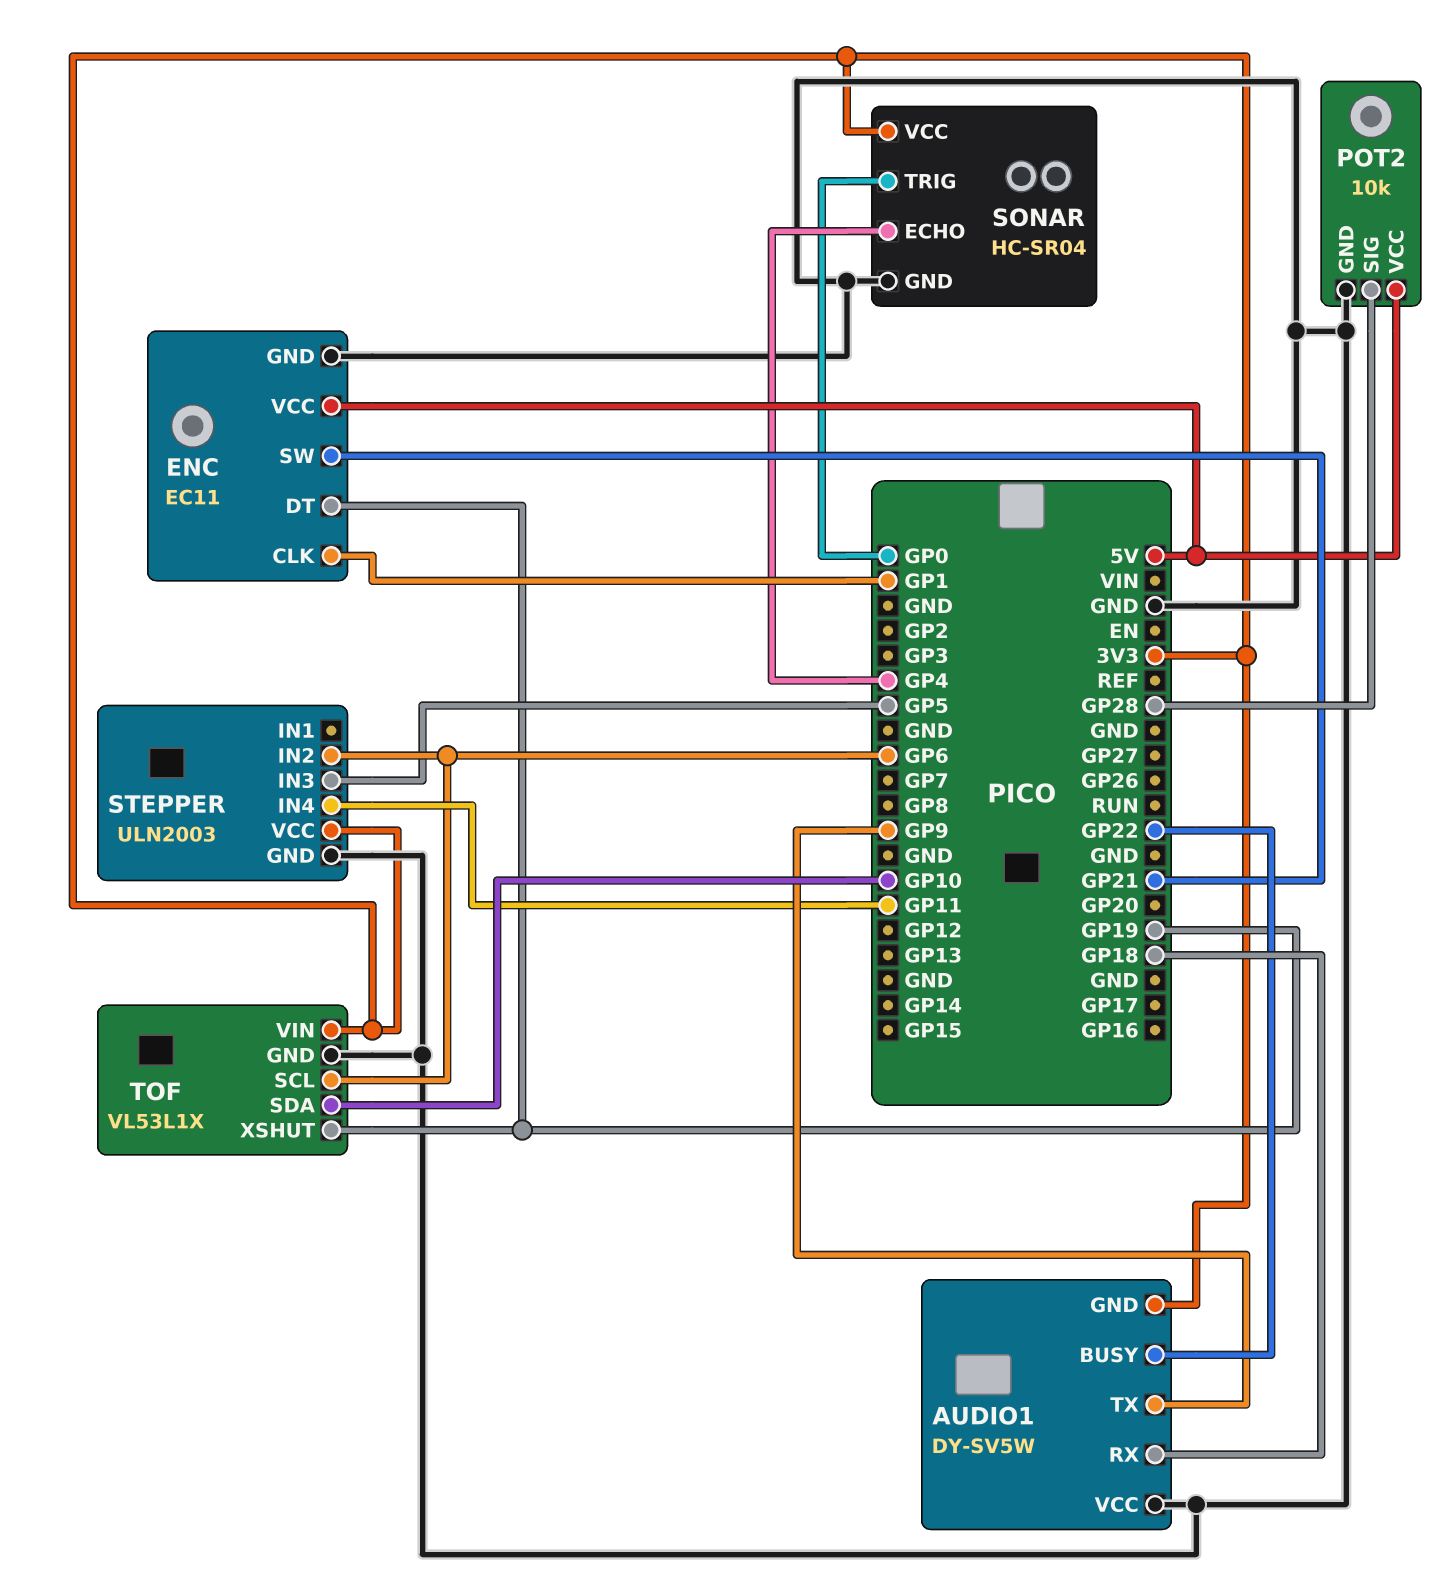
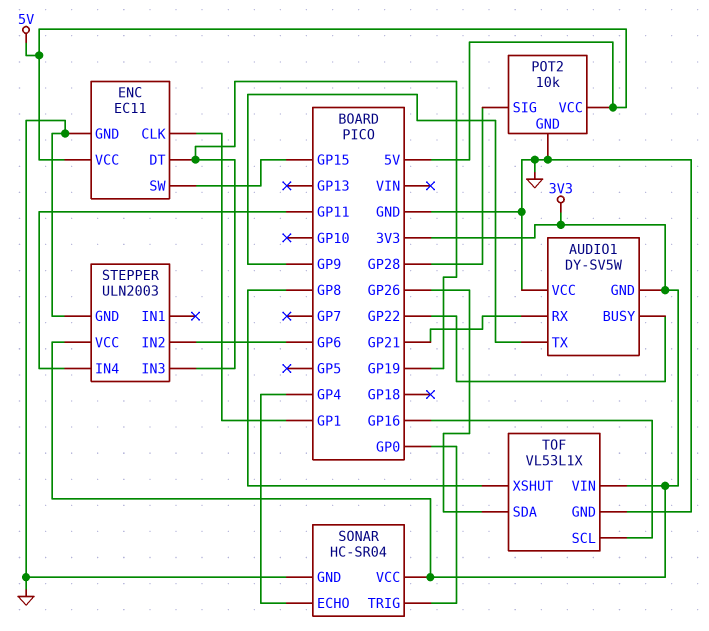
AUDIO1 pin RX: GP18 -> GP21
ENC pin SW: GP21 -> GP15
STEPPER pin IN3: GP5 -> GP19
TOF pin SCL: GP6 -> GP16
TOF pin SDA: GP10 -> GP26
TOF pin XSHUT: GP19 -> GP8

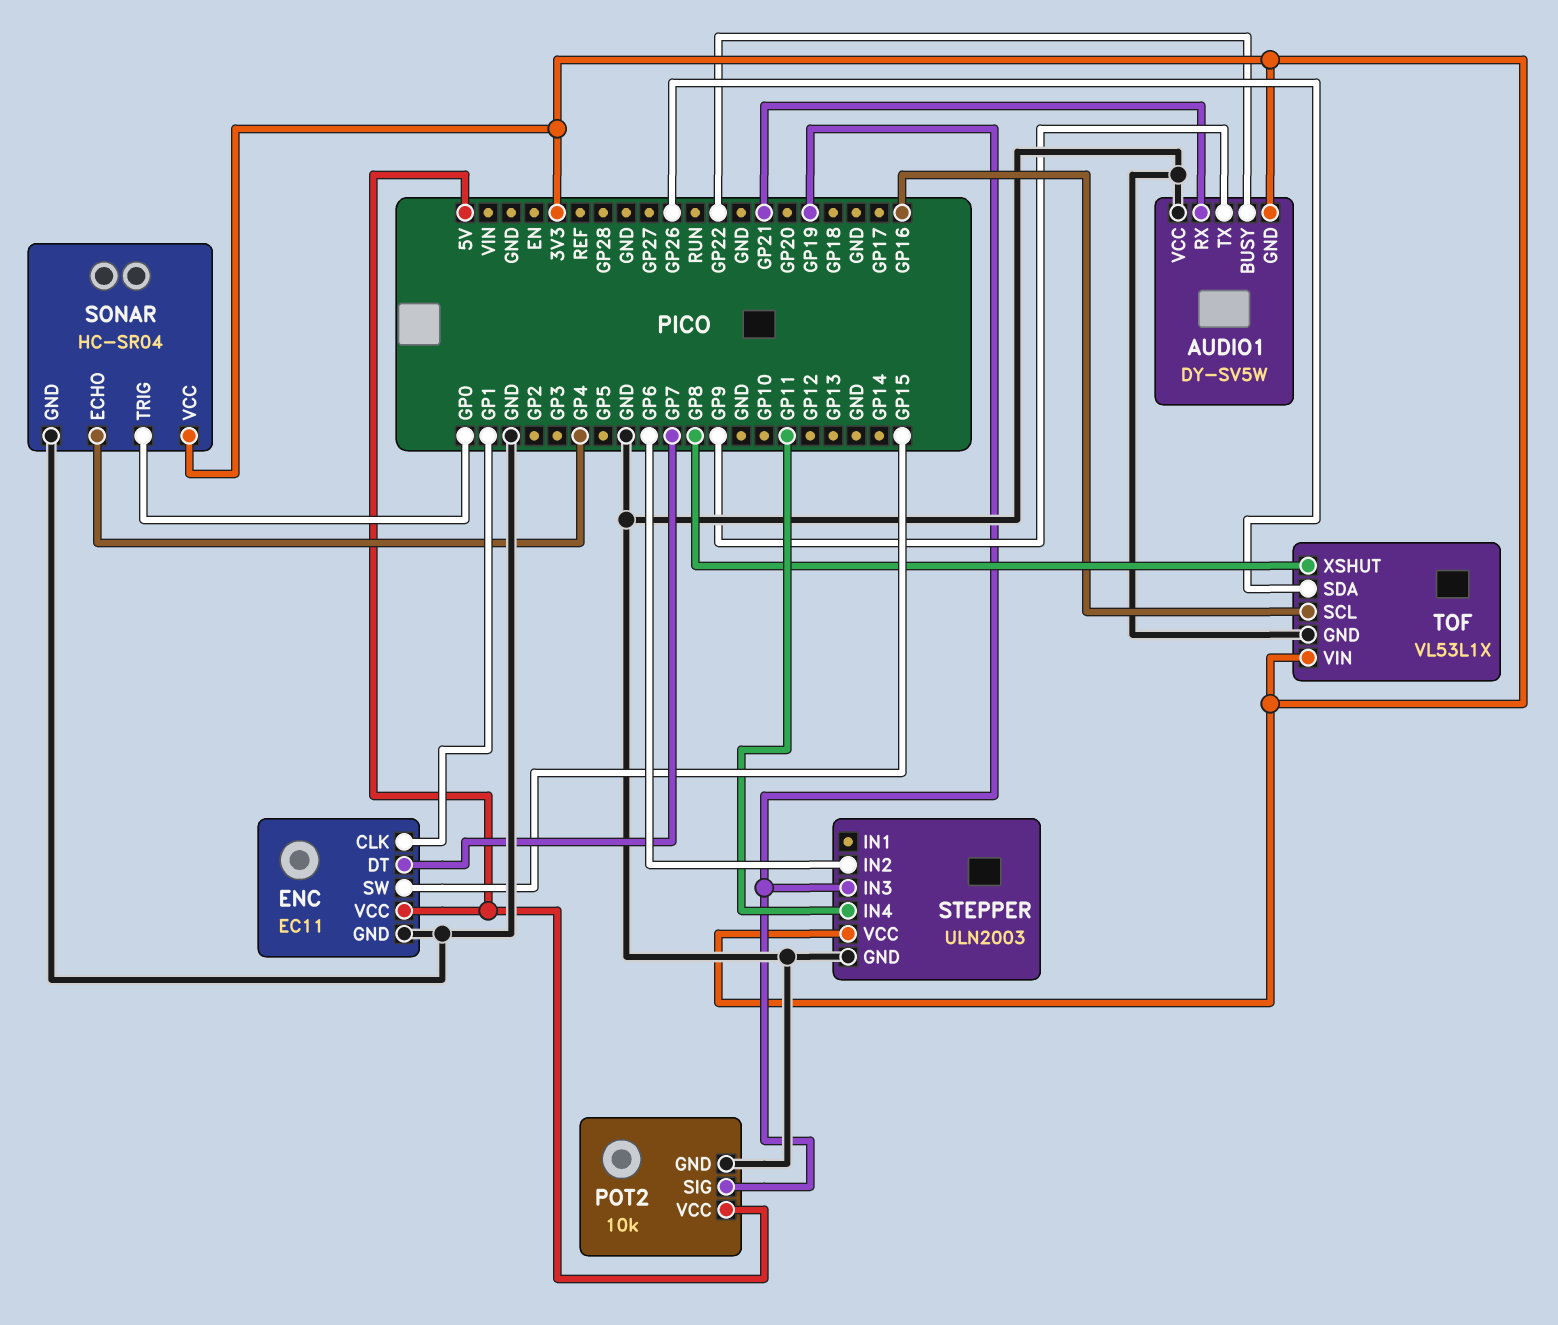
ENC pin DT: GP19 -> GP7
POT2 pin SIG: GP28 -> GP19

